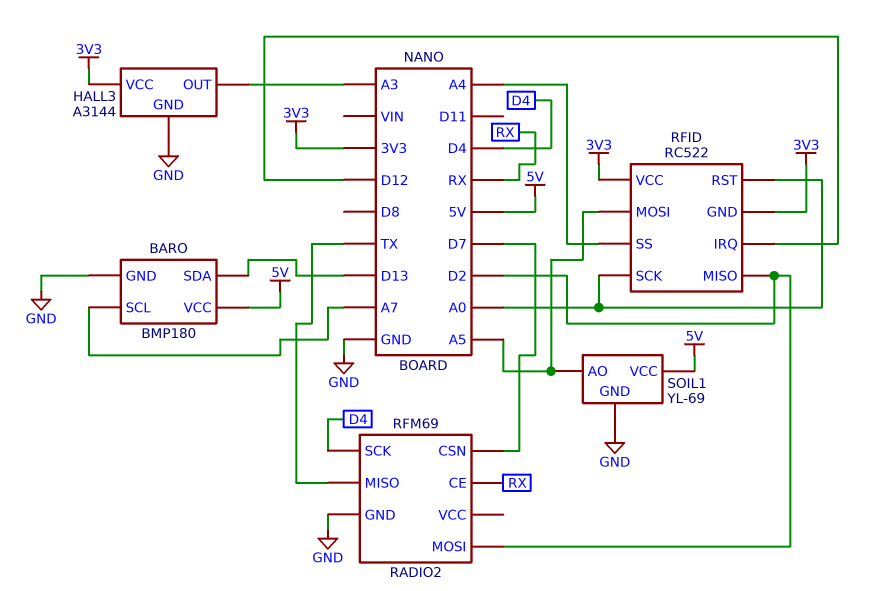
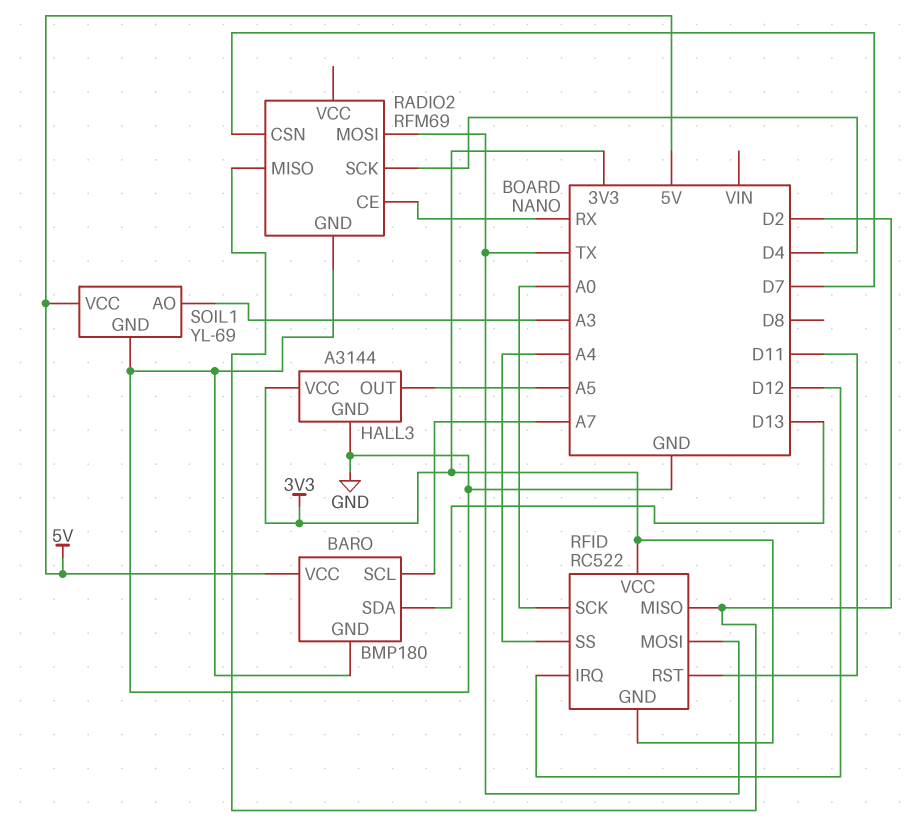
HALL3 pin OUT: A3 -> A5
RADIO2 pin MISO: TX -> D2
RADIO2 pin MOSI: D2 -> TX
RFID pin MOSI: A5 -> TX
RFID pin RST: A0 -> D11
SOIL1 pin AO: A5 -> A3

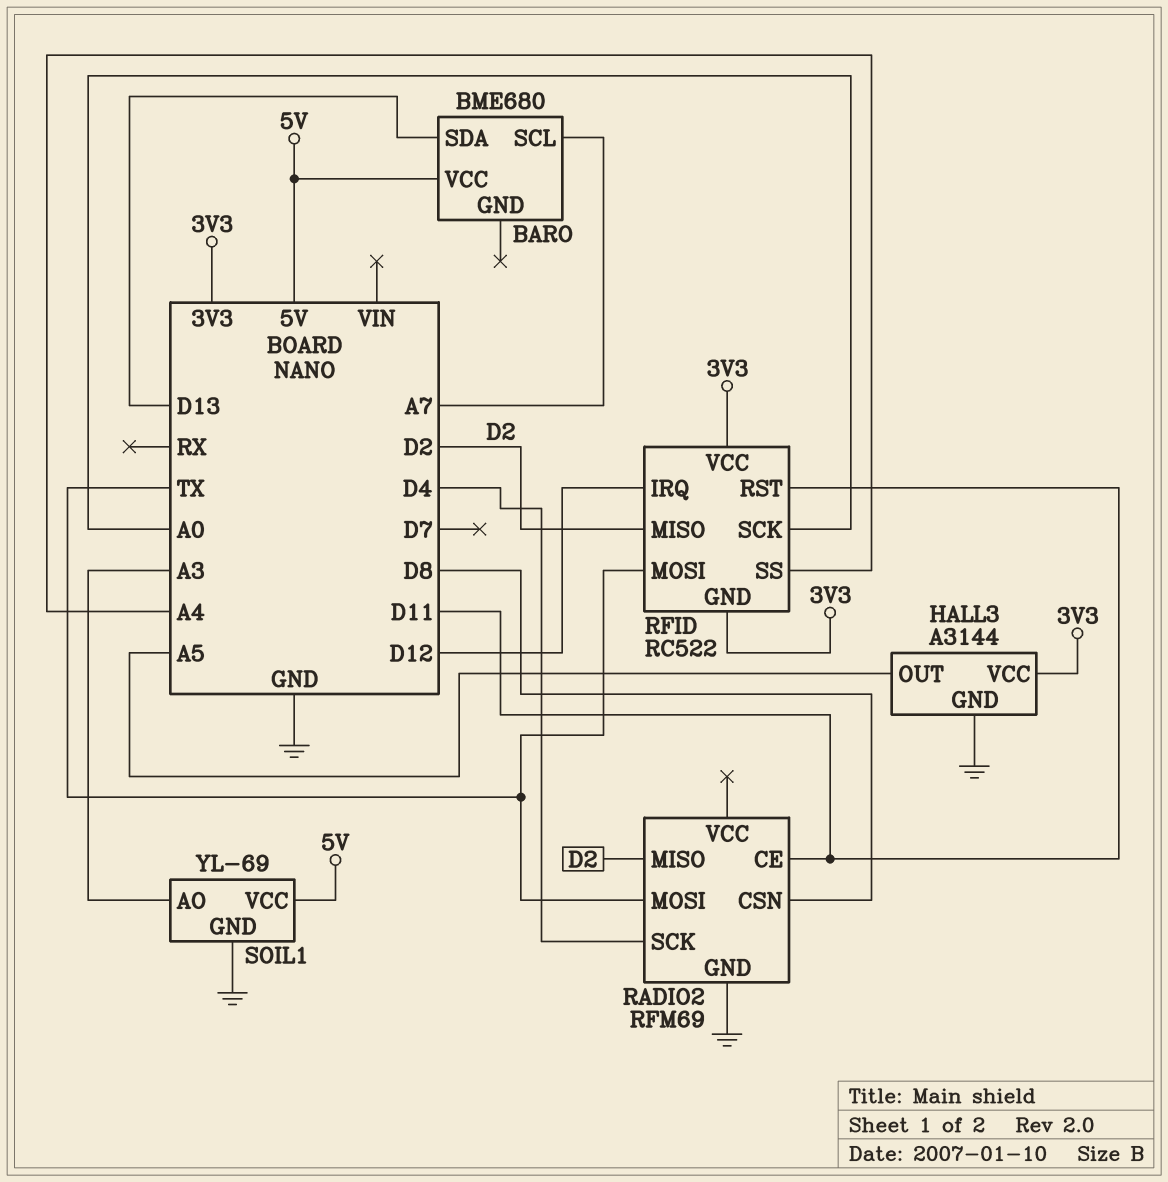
BARO: BMP180 -> BME680
BARO pin GND: GND -> none
RADIO2 pin CE: RX -> D11
RADIO2 pin CSN: D7 -> D8

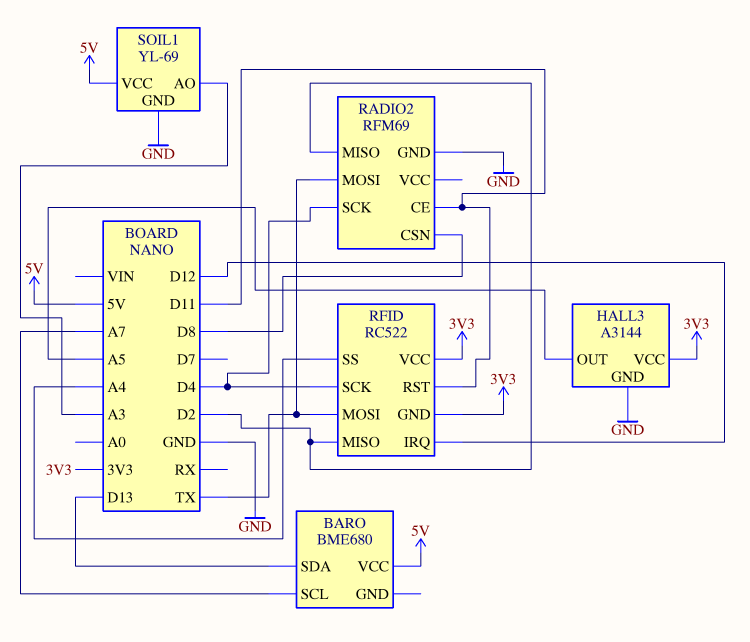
RFID pin SCK: A0 -> D4

